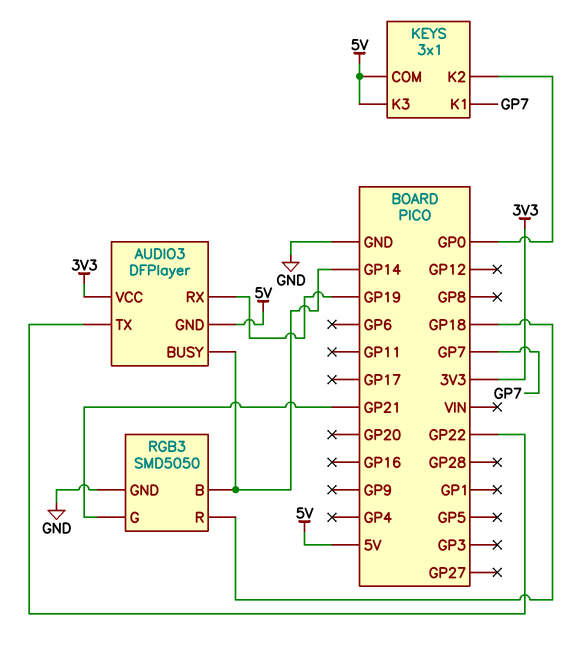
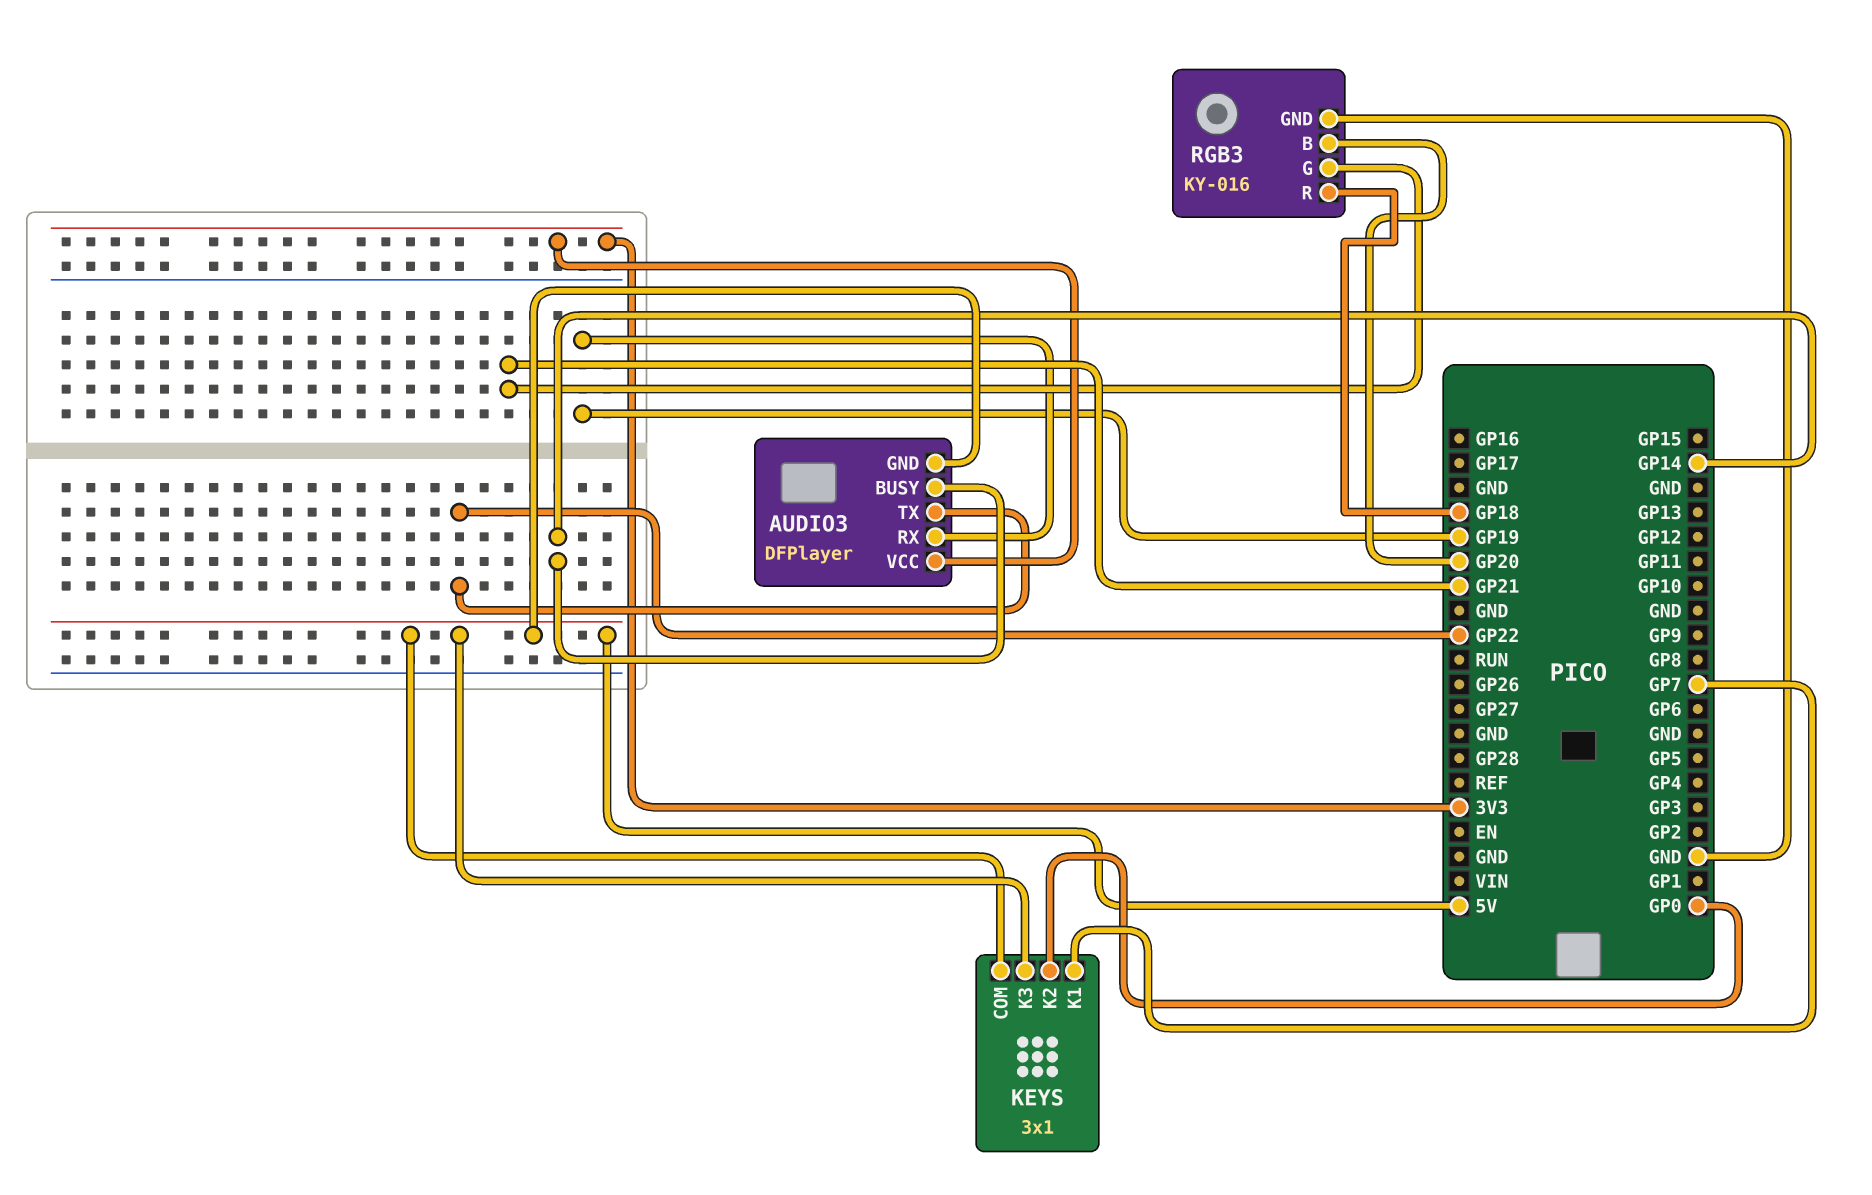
RGB3: SMD5050 -> KY-016
RGB3 pin B: GP14 -> GP20

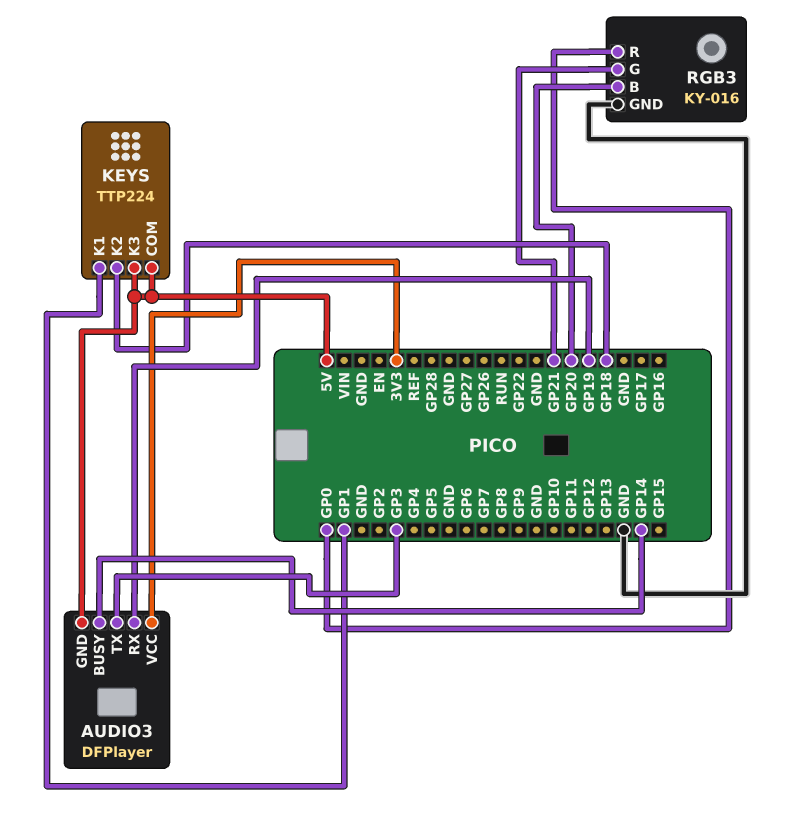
AUDIO3 pin TX: GP22 -> GP3
KEYS: 3x1 -> TTP224
KEYS pin K1: GP7 -> GP1
KEYS pin K2: GP0 -> GP18
RGB3 pin R: GP18 -> GP0

